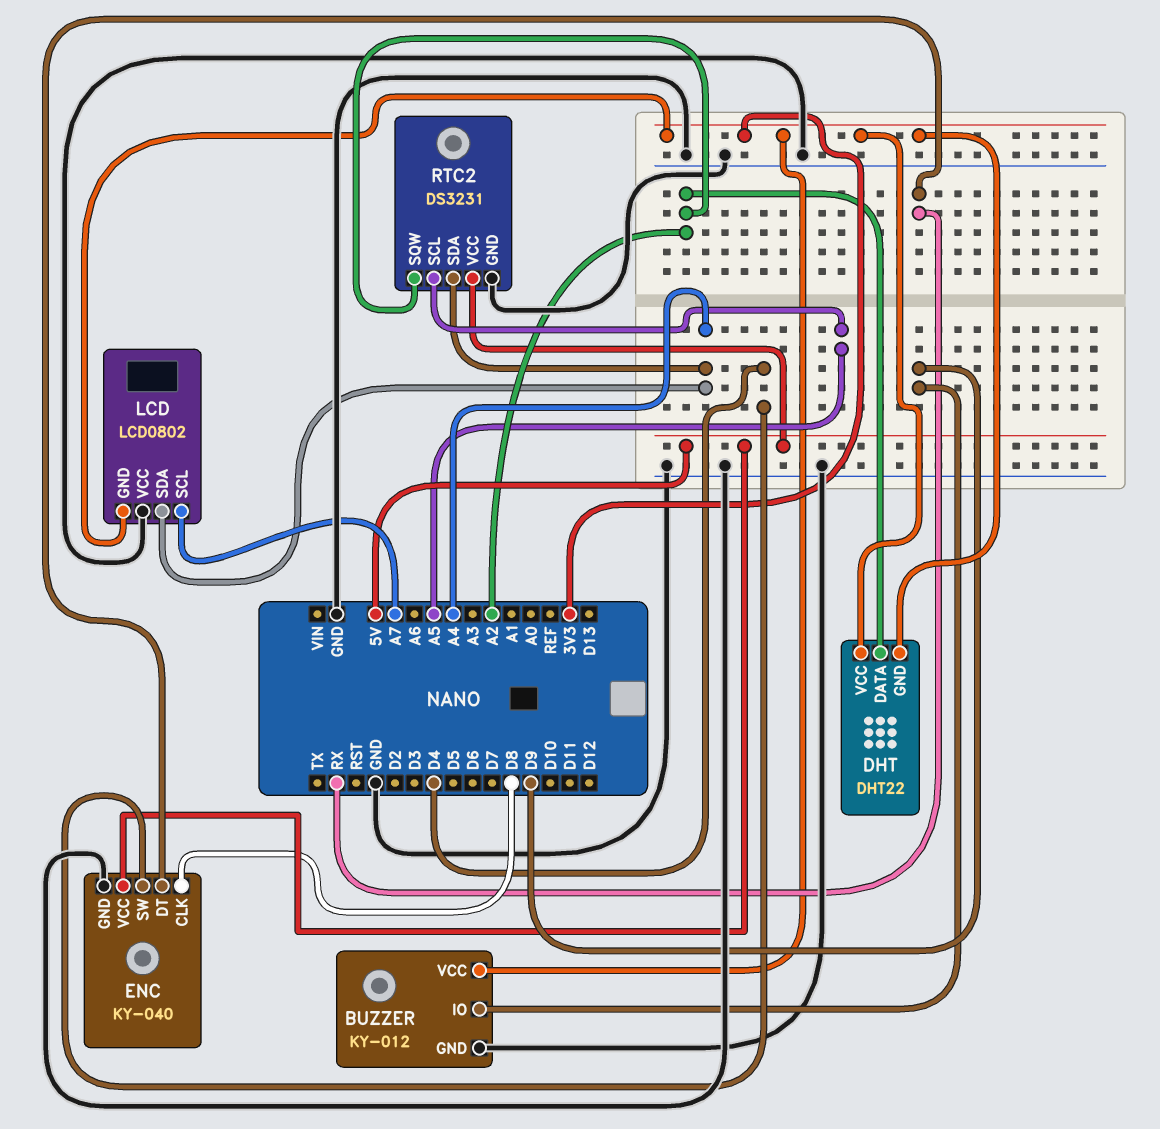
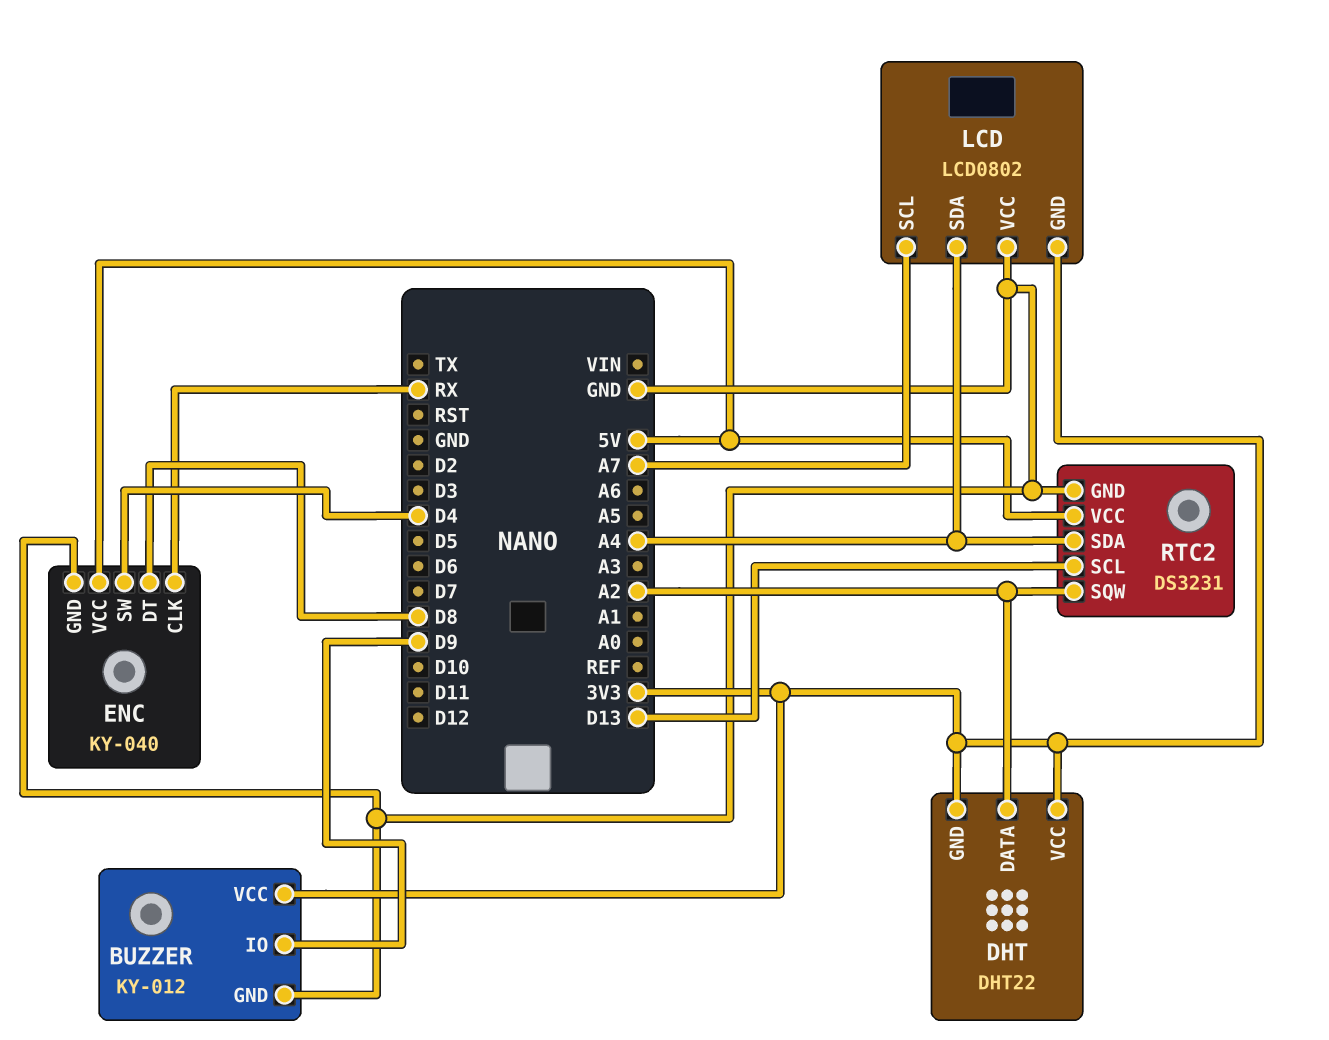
ENC pin CLK: D8 -> RX
ENC pin DT: RX -> D8
RTC2 pin SCL: A5 -> D13

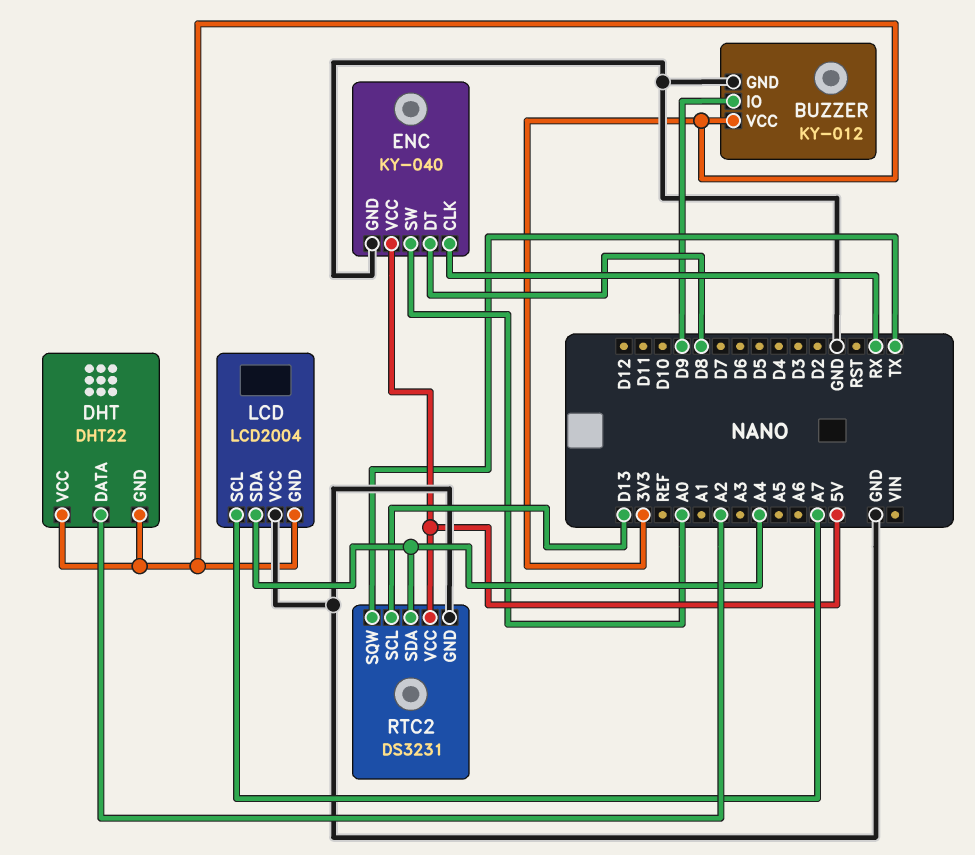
ENC pin SW: D4 -> A0
LCD: LCD0802 -> LCD2004
RTC2 pin SQW: A2 -> TX

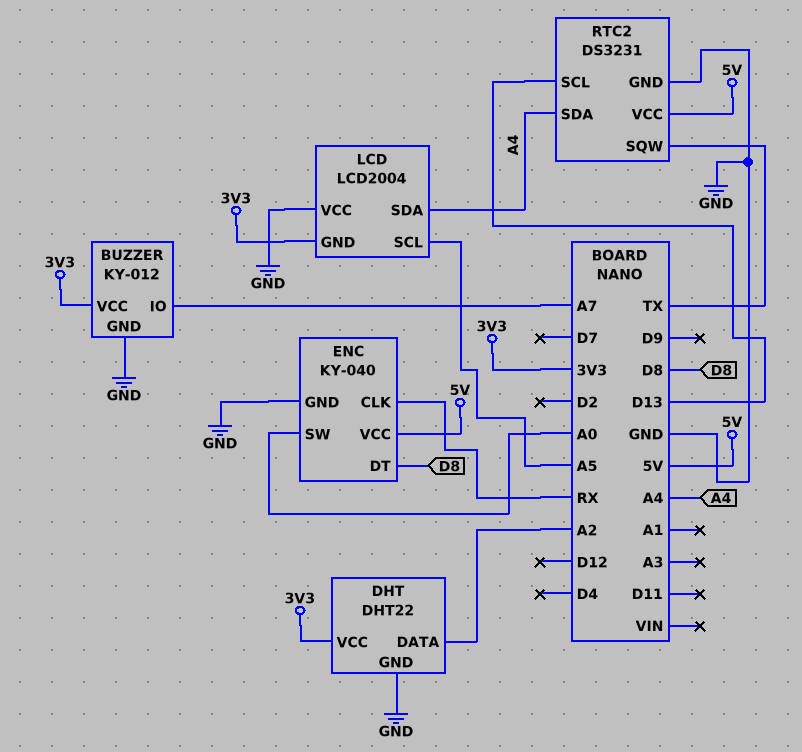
BUZZER pin IO: D9 -> A7
DHT pin GND: 3V3 -> GND
LCD pin SCL: A7 -> A5

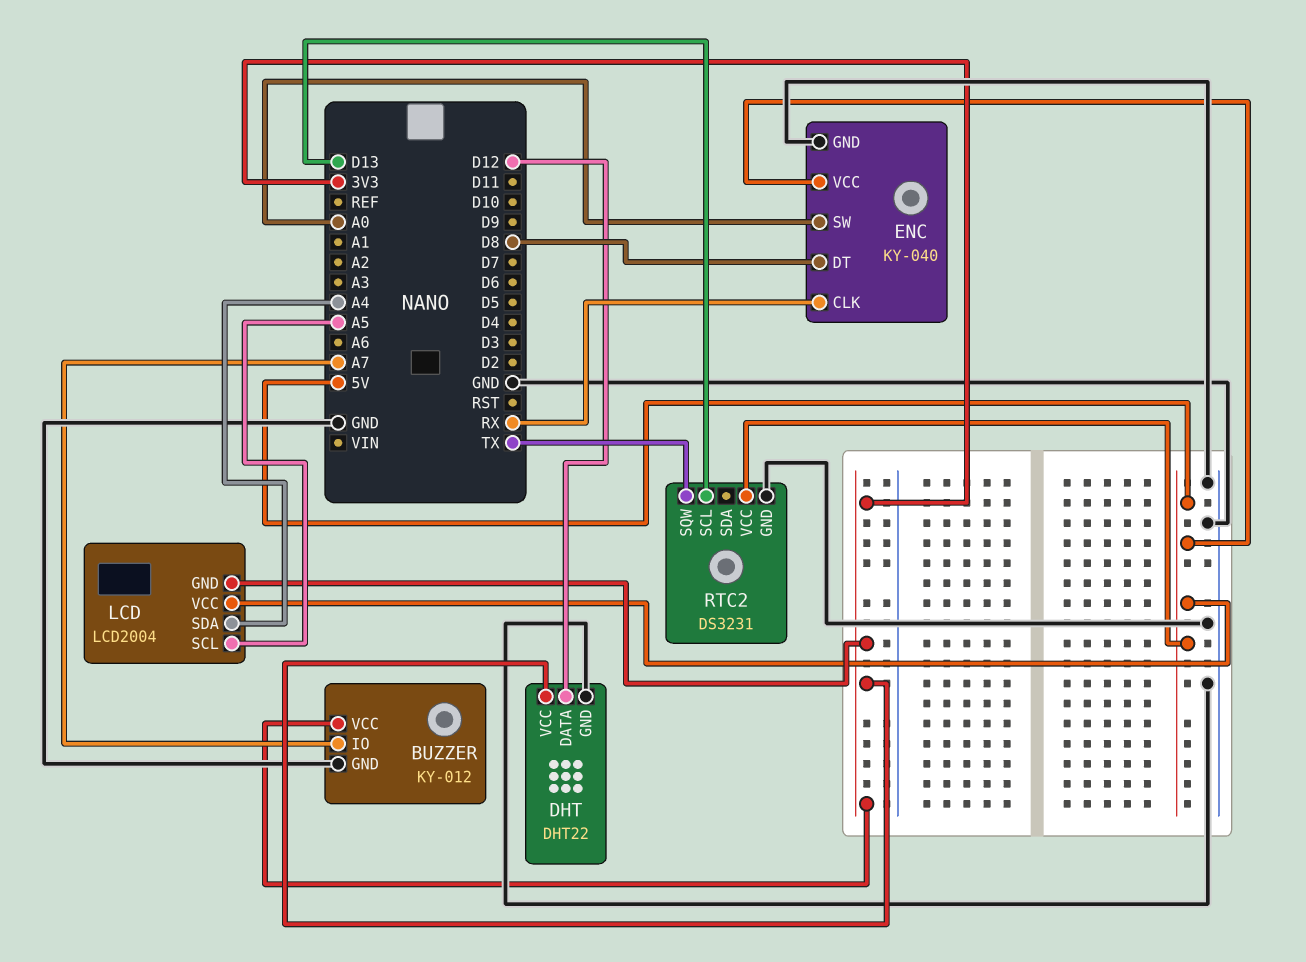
DHT pin DATA: A2 -> D12
LCD pin VCC: GND -> 5V
RTC2 pin SDA: A4 -> none

